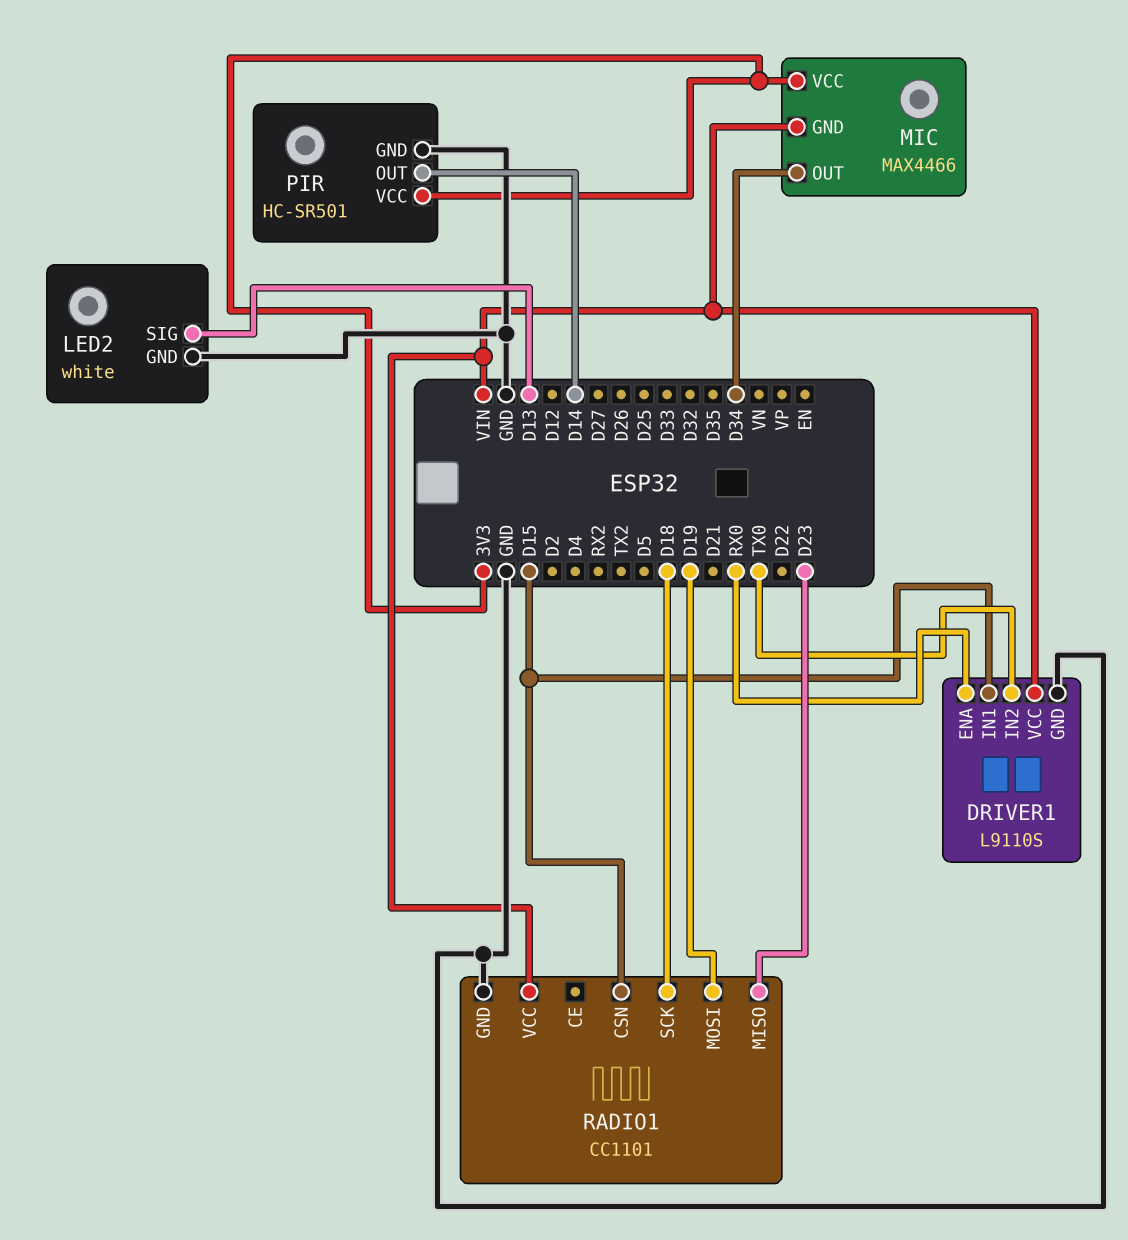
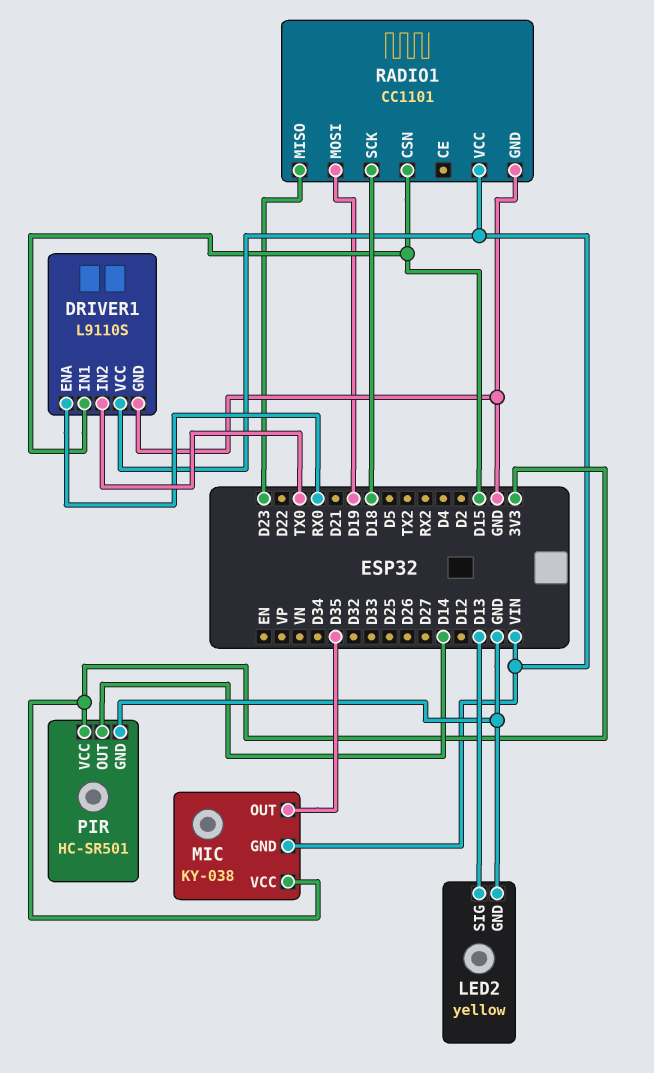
LED2: white -> yellow
MIC: MAX4466 -> KY-038
MIC pin OUT: D34 -> D35

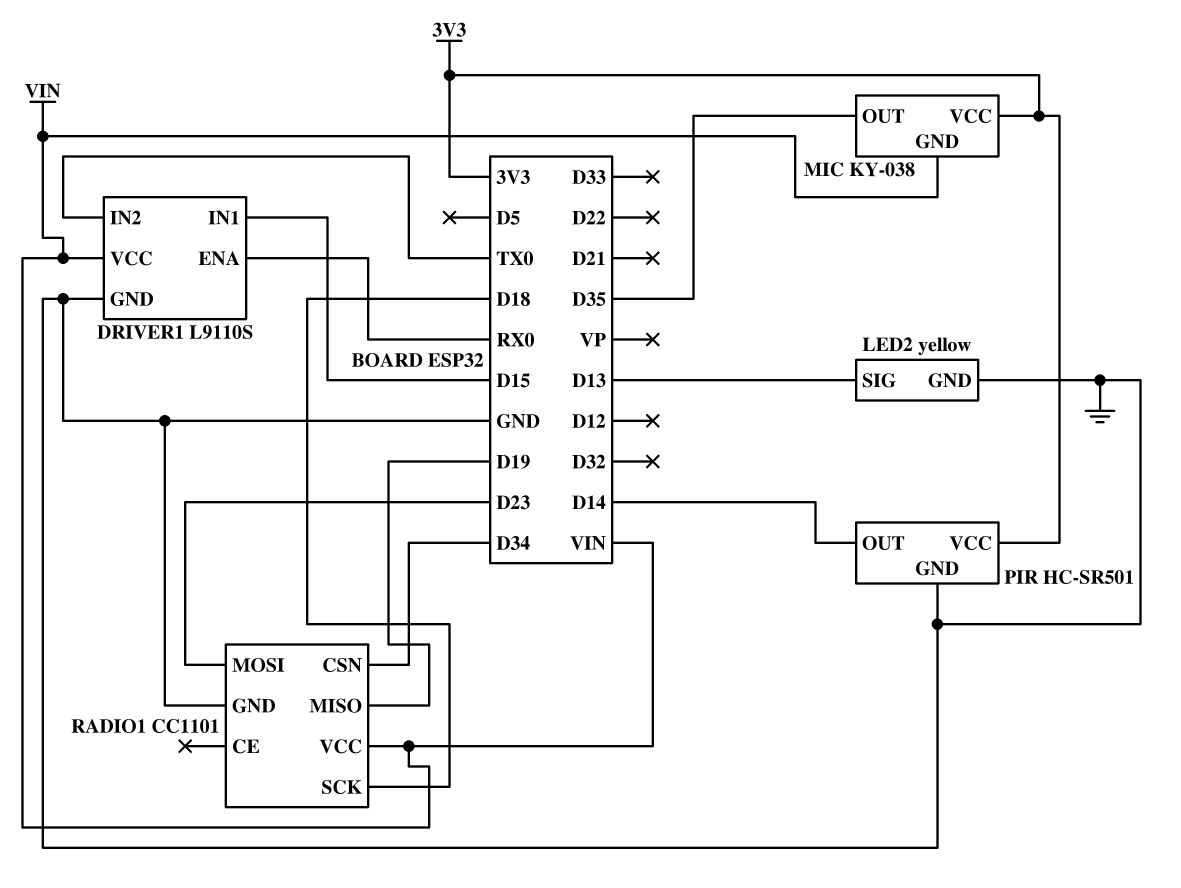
RADIO1 pin CSN: D15 -> D34
RADIO1 pin MISO: D23 -> D19
RADIO1 pin MOSI: D19 -> D23

